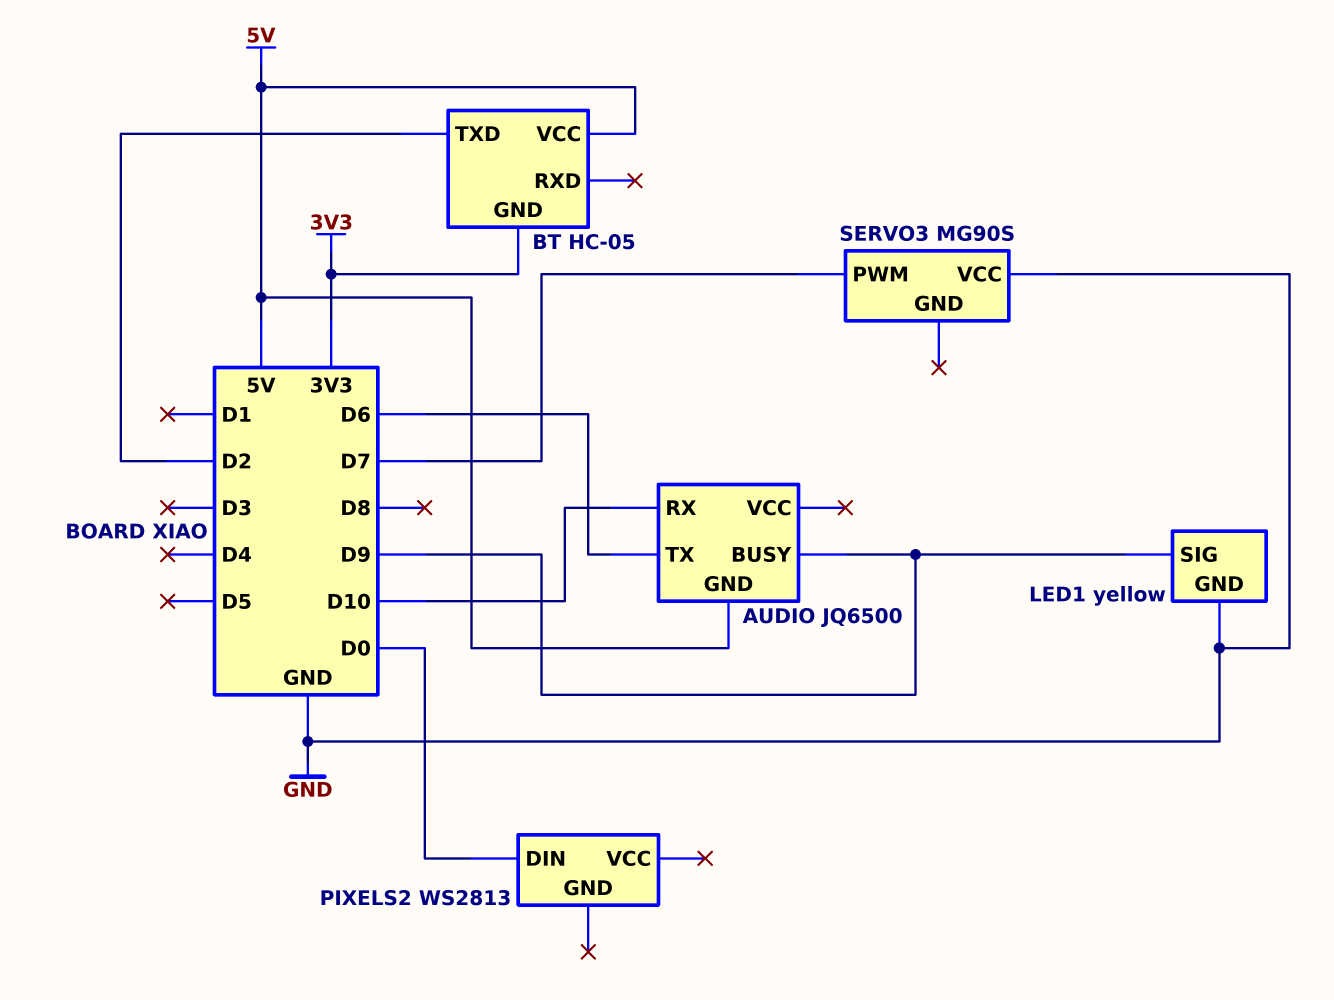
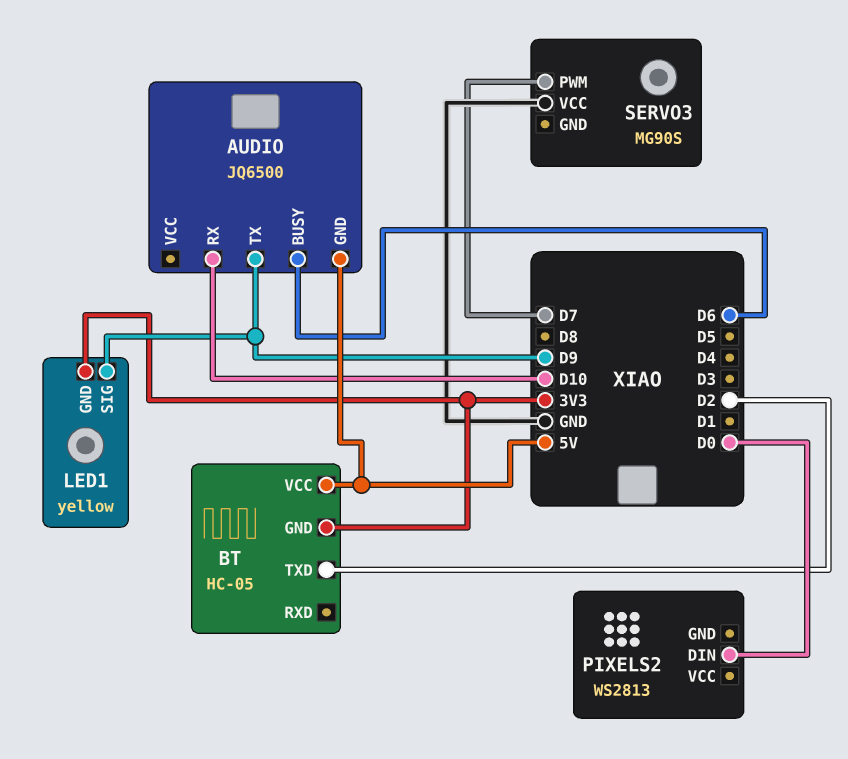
AUDIO pin BUSY: D9 -> D6
AUDIO pin TX: D6 -> D9
LED1 pin GND: GND -> 3V3

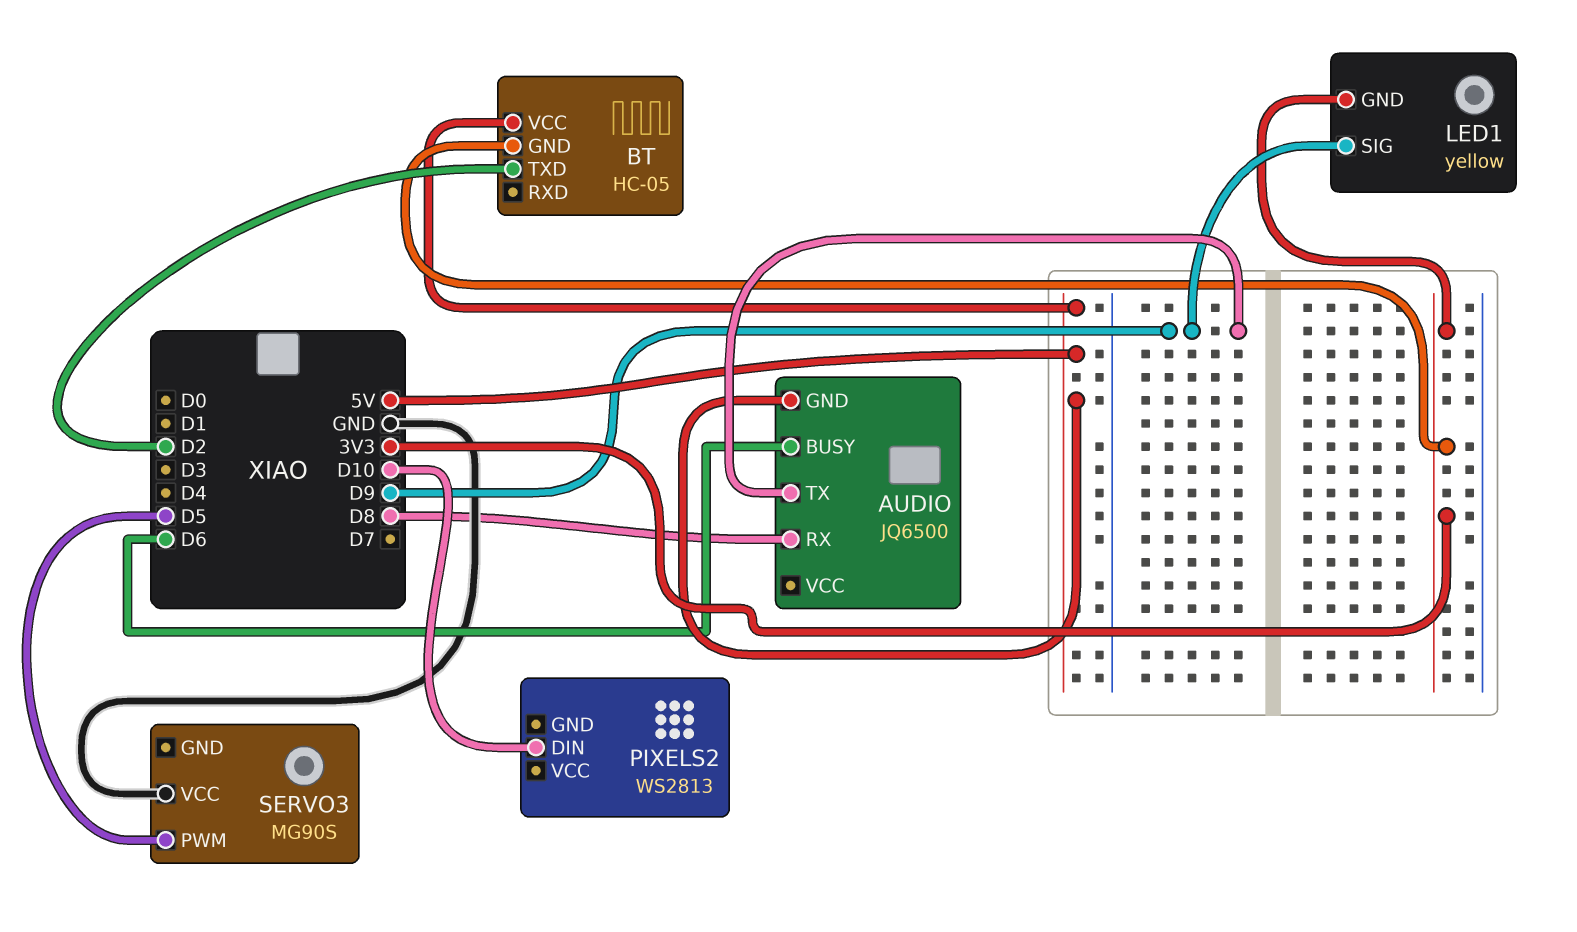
AUDIO pin RX: D10 -> D8
PIXELS2 pin DIN: D0 -> D10
SERVO3 pin PWM: D7 -> D5

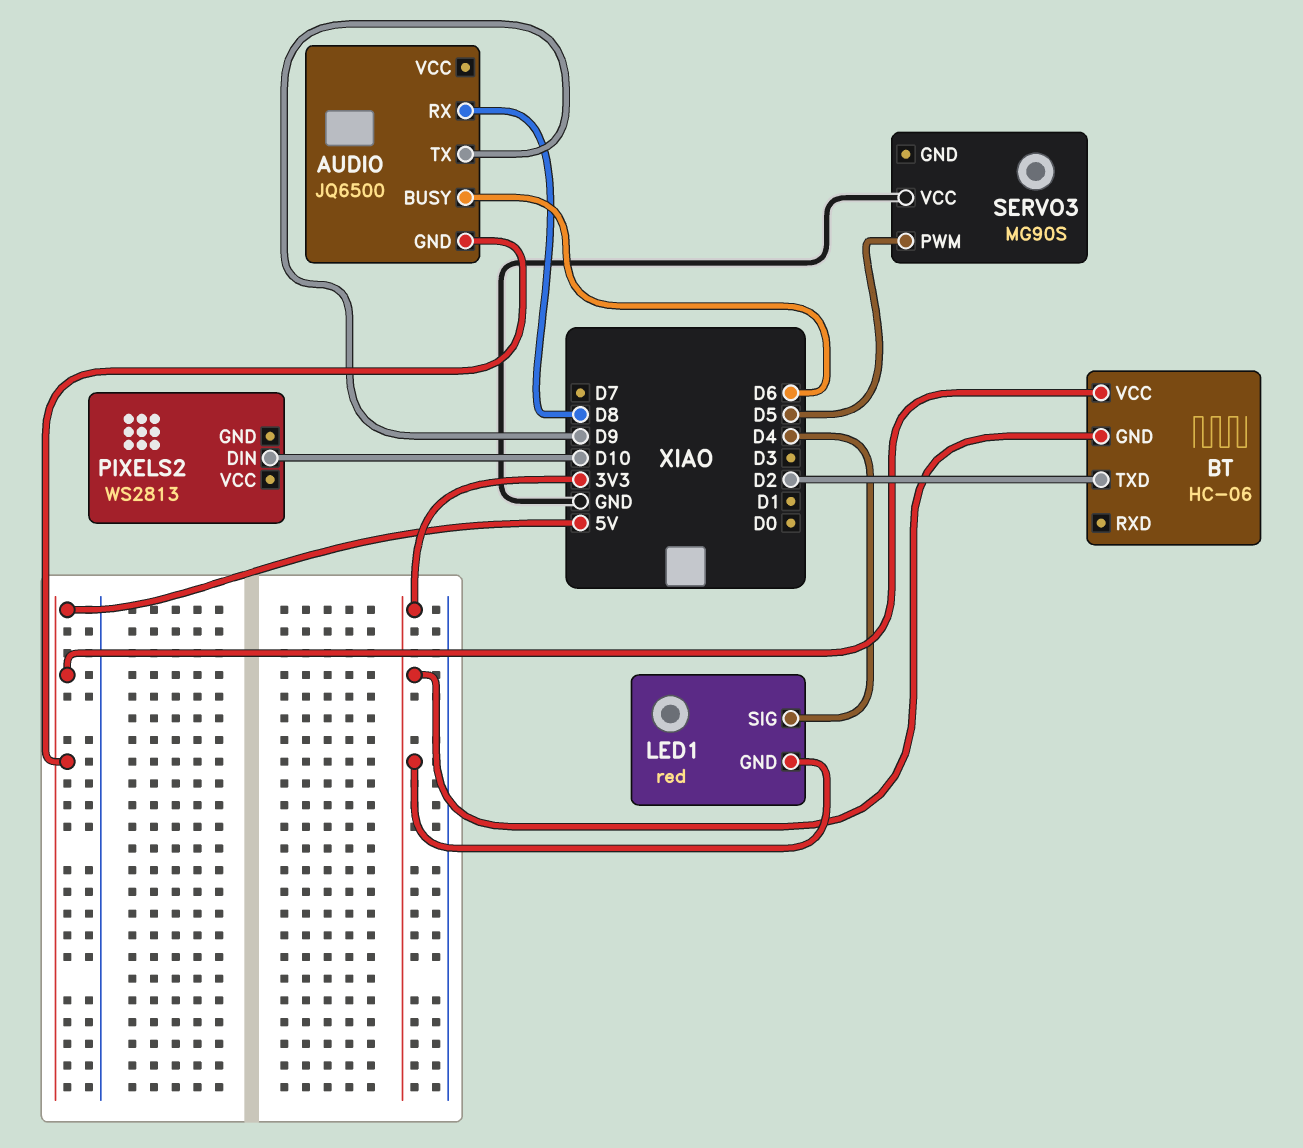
BT: HC-05 -> HC-06
LED1: yellow -> red
LED1 pin SIG: D9 -> D4

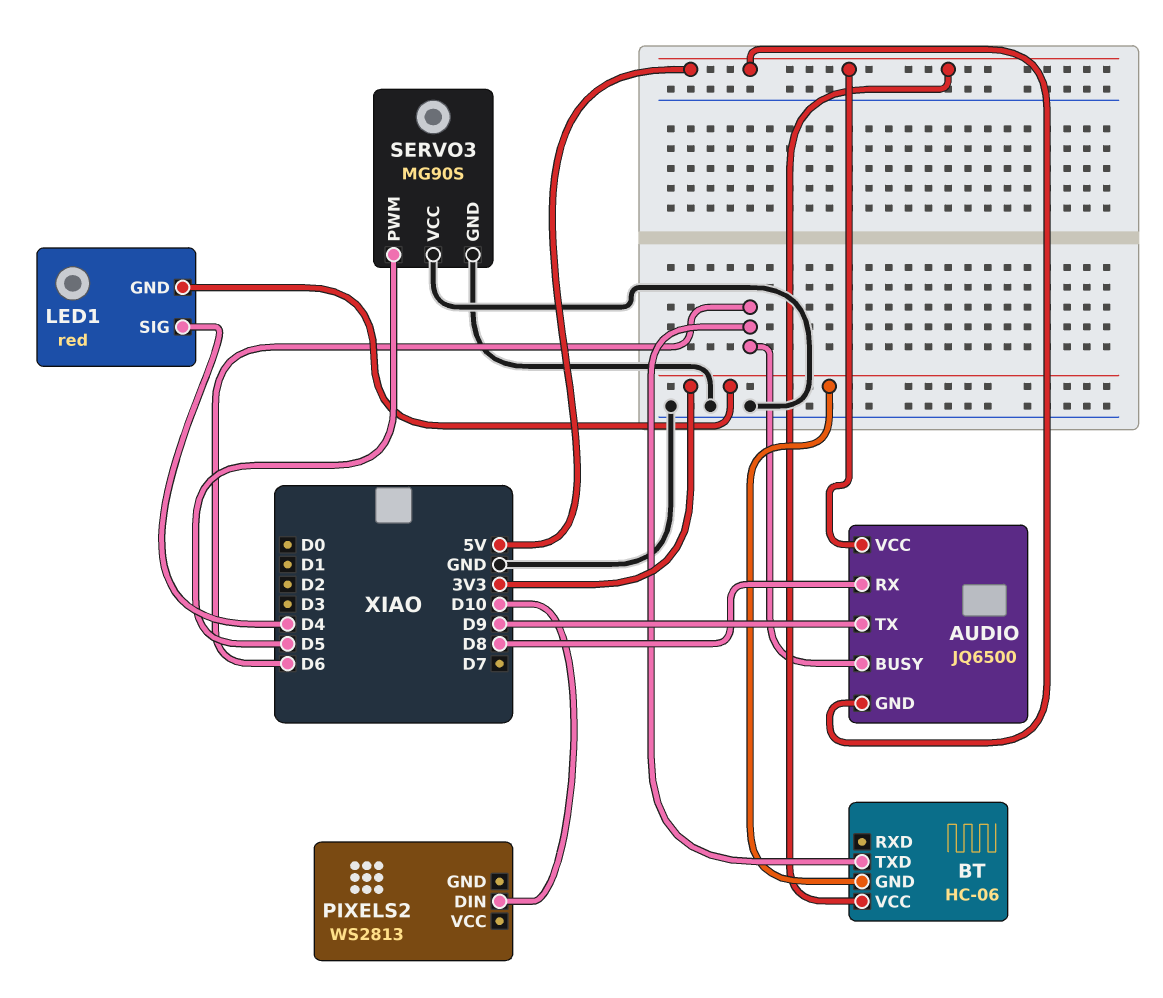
AUDIO pin VCC: none -> 5V
BT pin TXD: D2 -> D6
SERVO3 pin GND: none -> GND

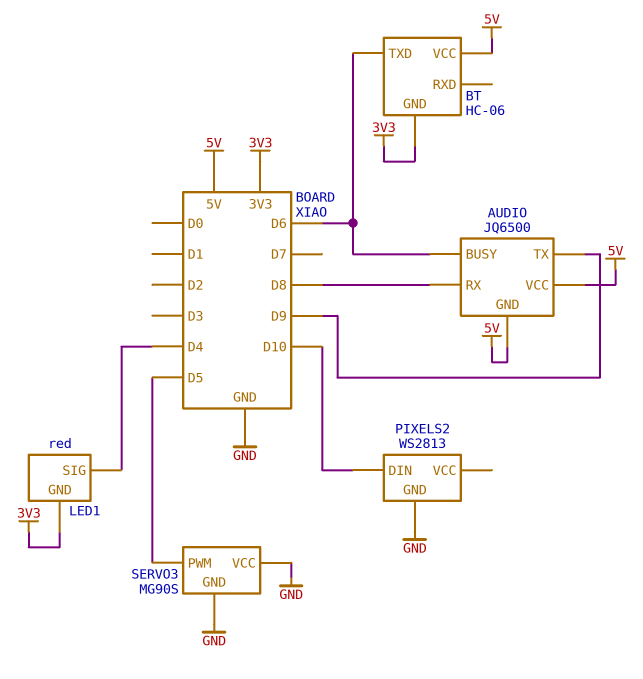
PIXELS2 pin GND: none -> GND

